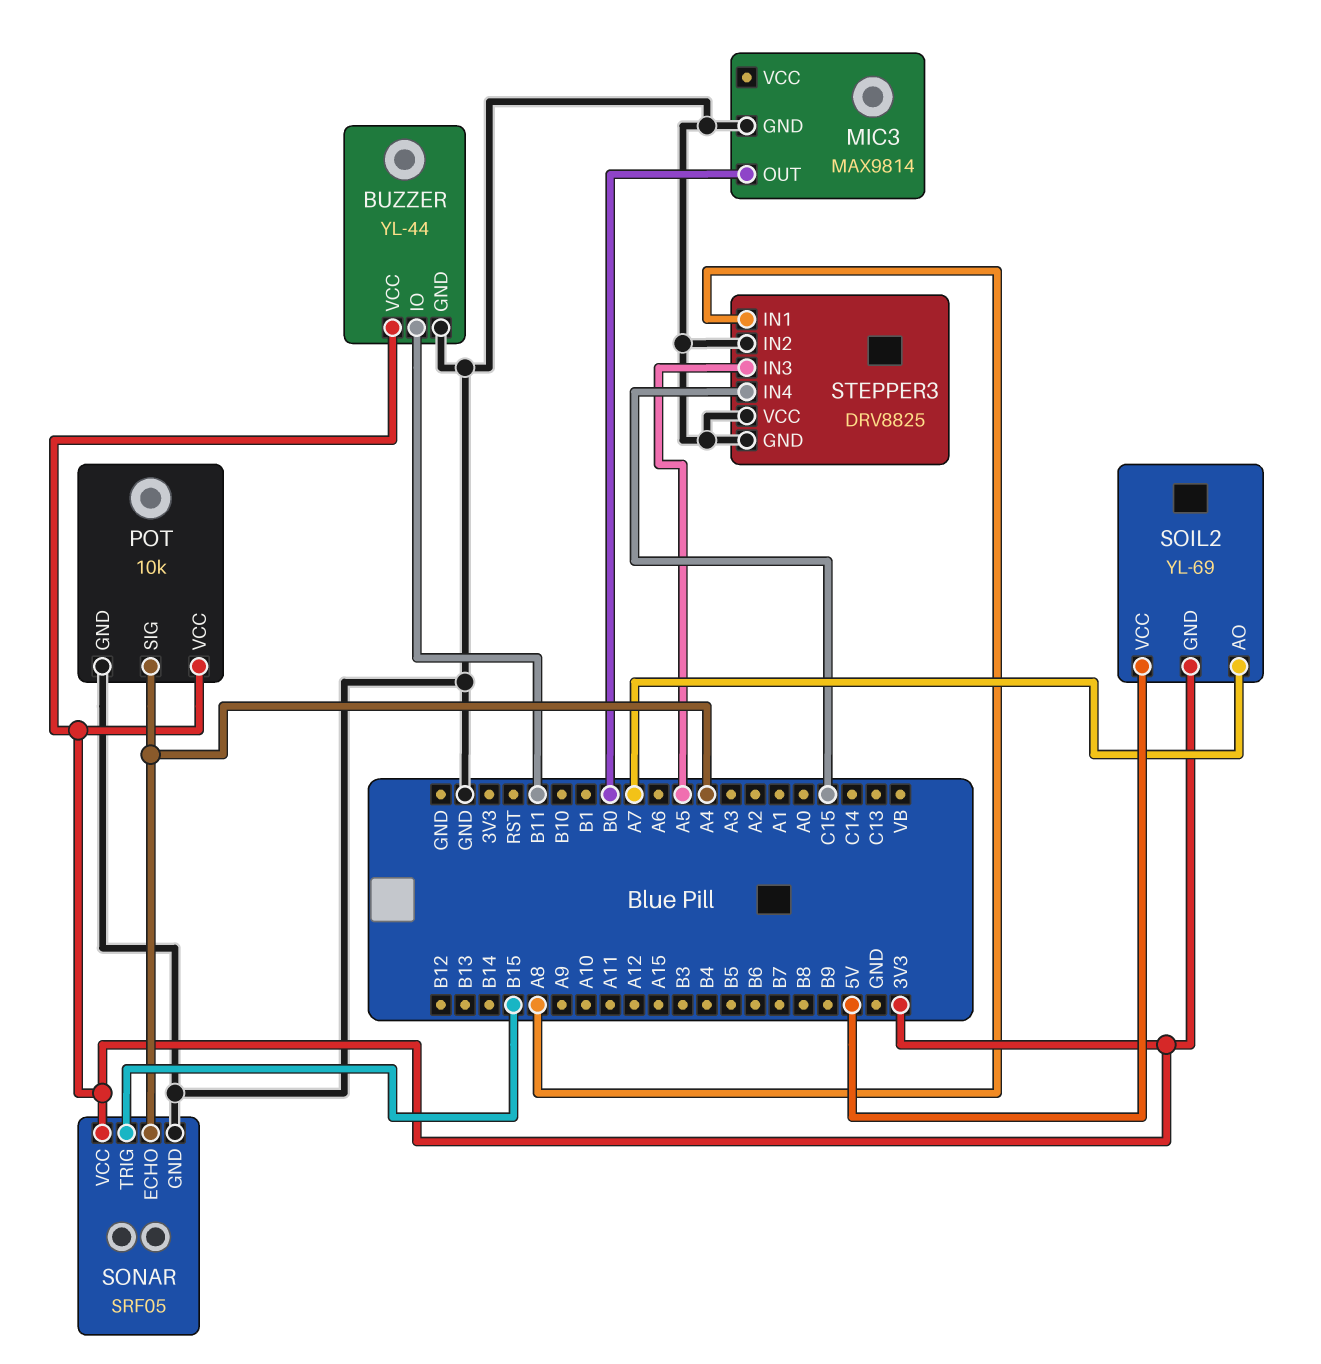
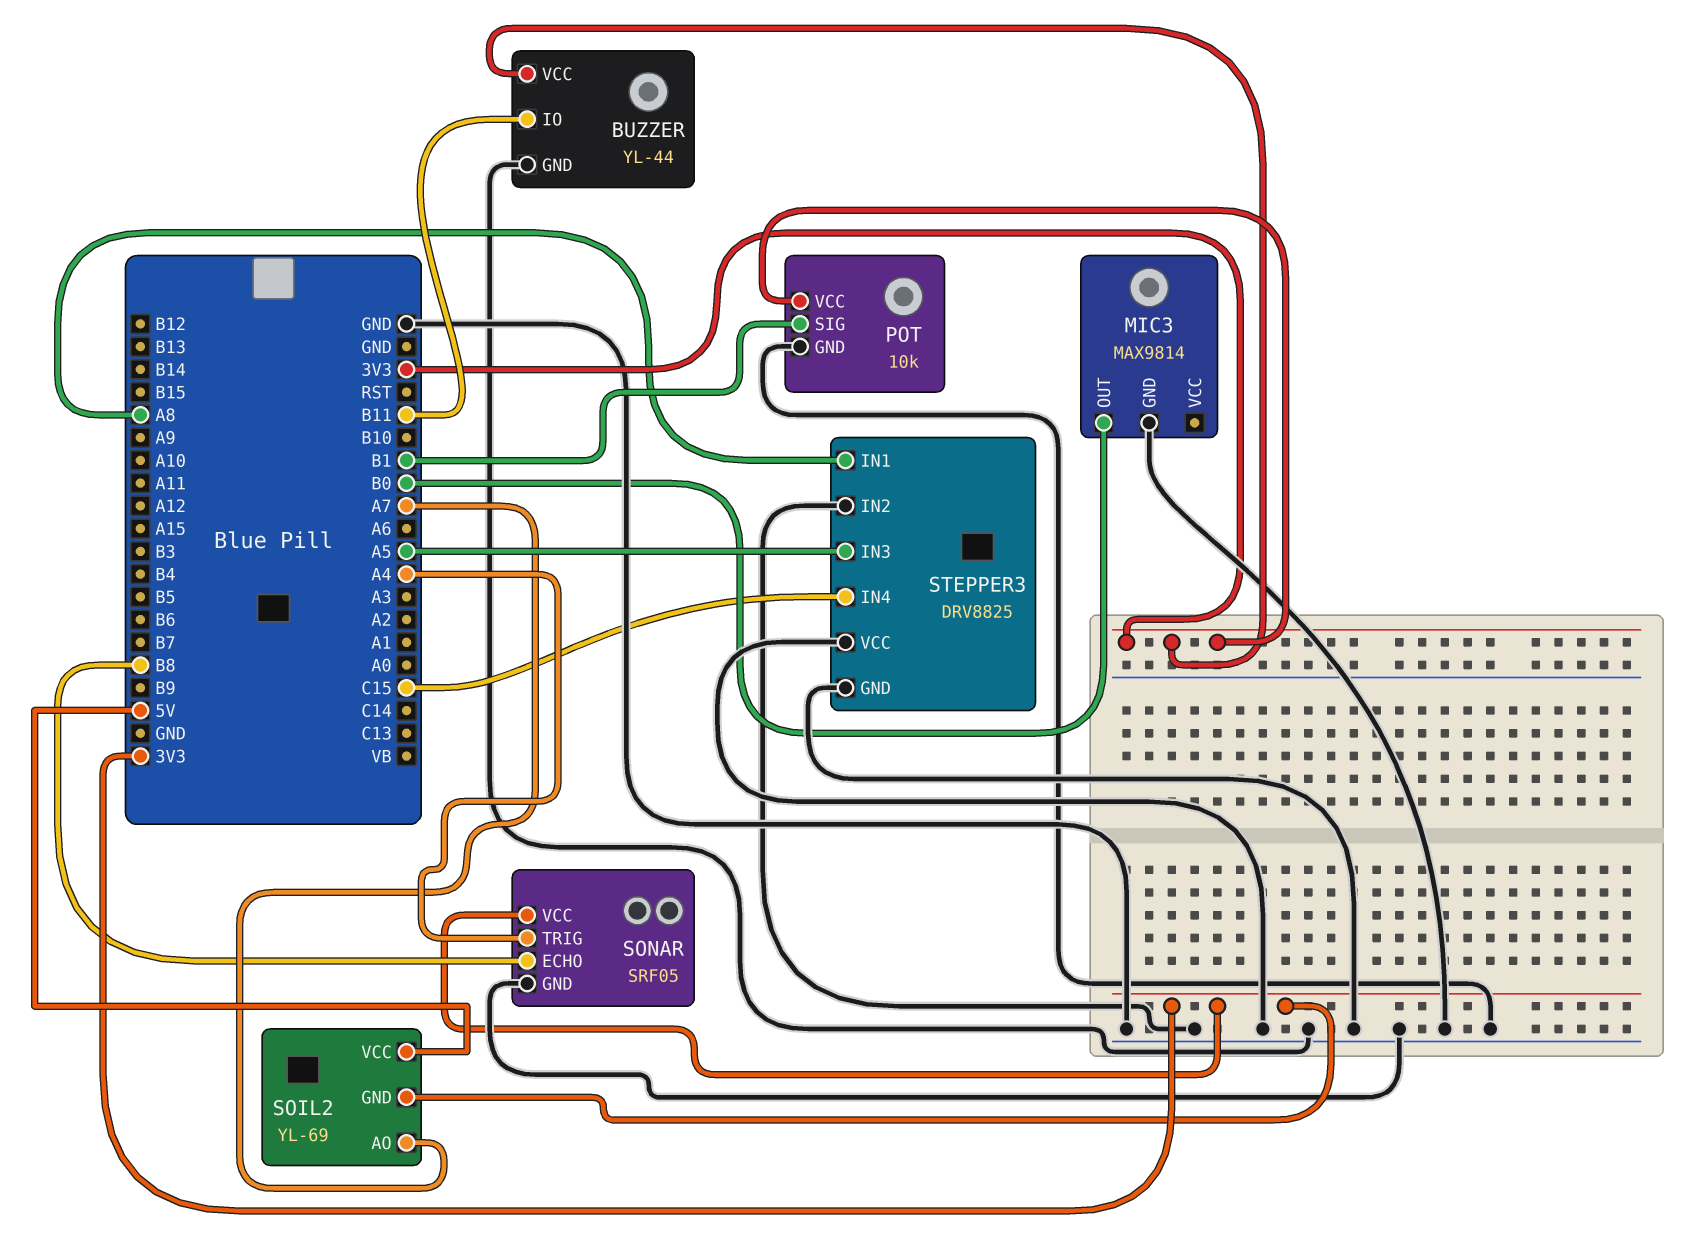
POT pin SIG: A4 -> B1
SONAR pin ECHO: A4 -> B8
SONAR pin TRIG: B15 -> A4

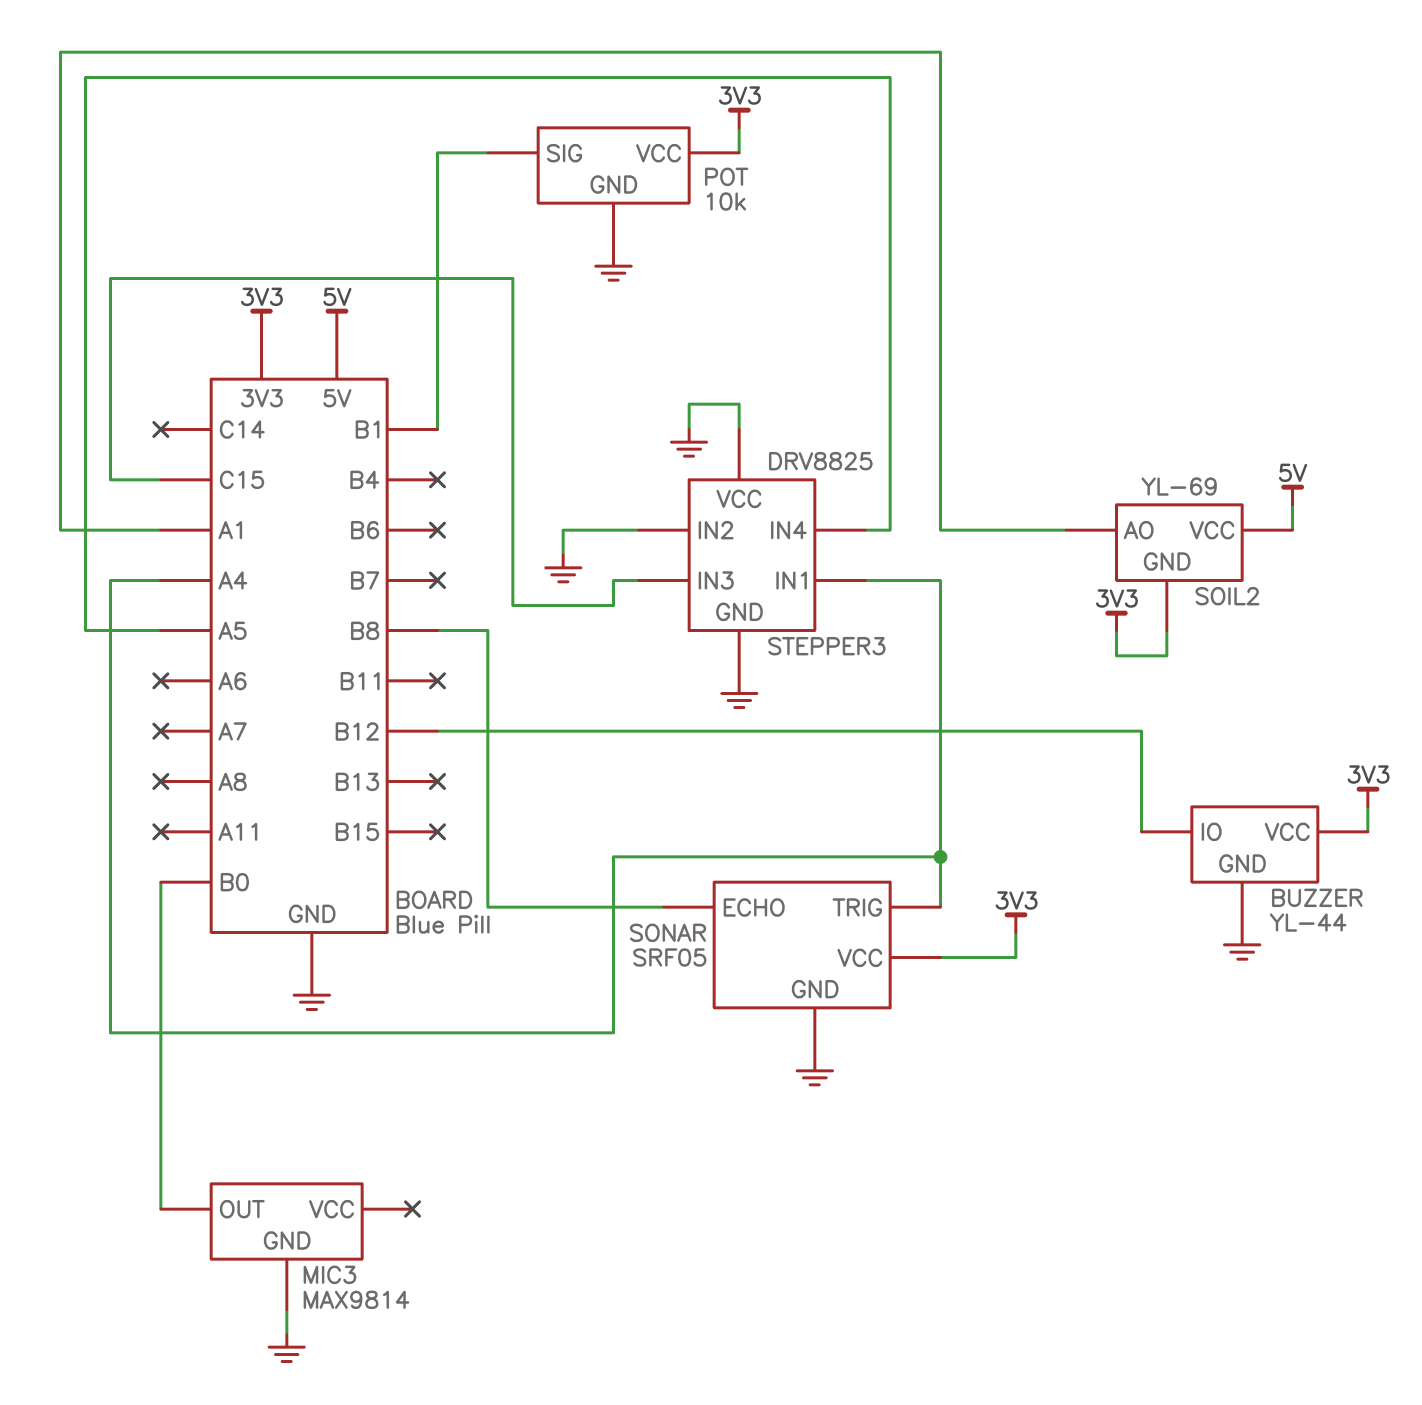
BUZZER pin IO: B11 -> B12
SOIL2 pin AO: A7 -> A1
STEPPER3 pin IN1: A8 -> A4
STEPPER3 pin IN3: A5 -> C15
STEPPER3 pin IN4: C15 -> A5

